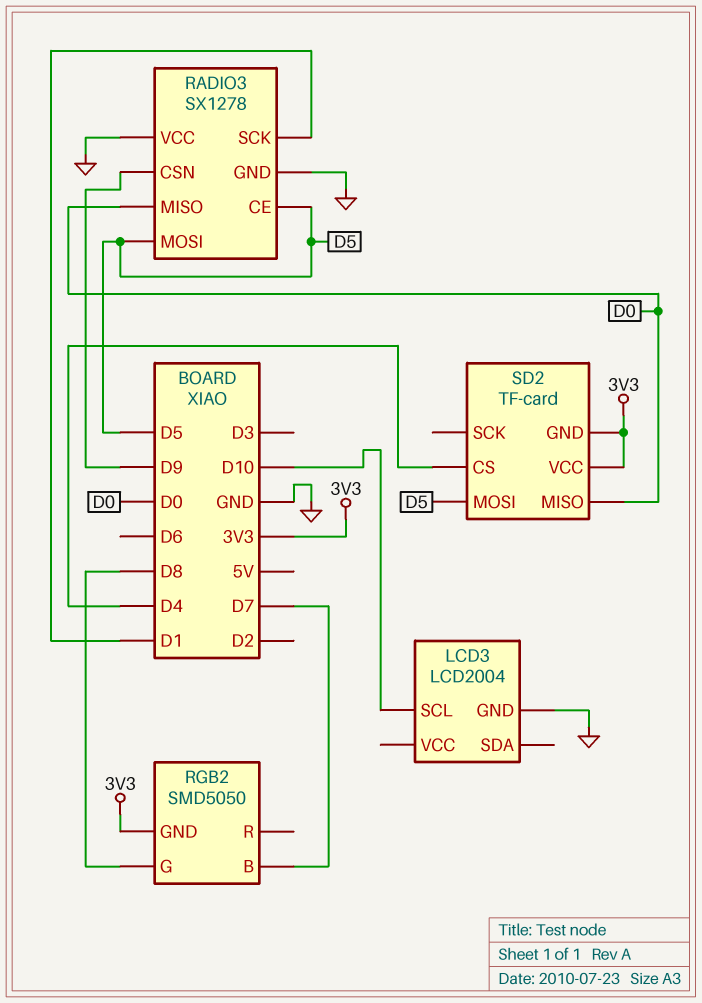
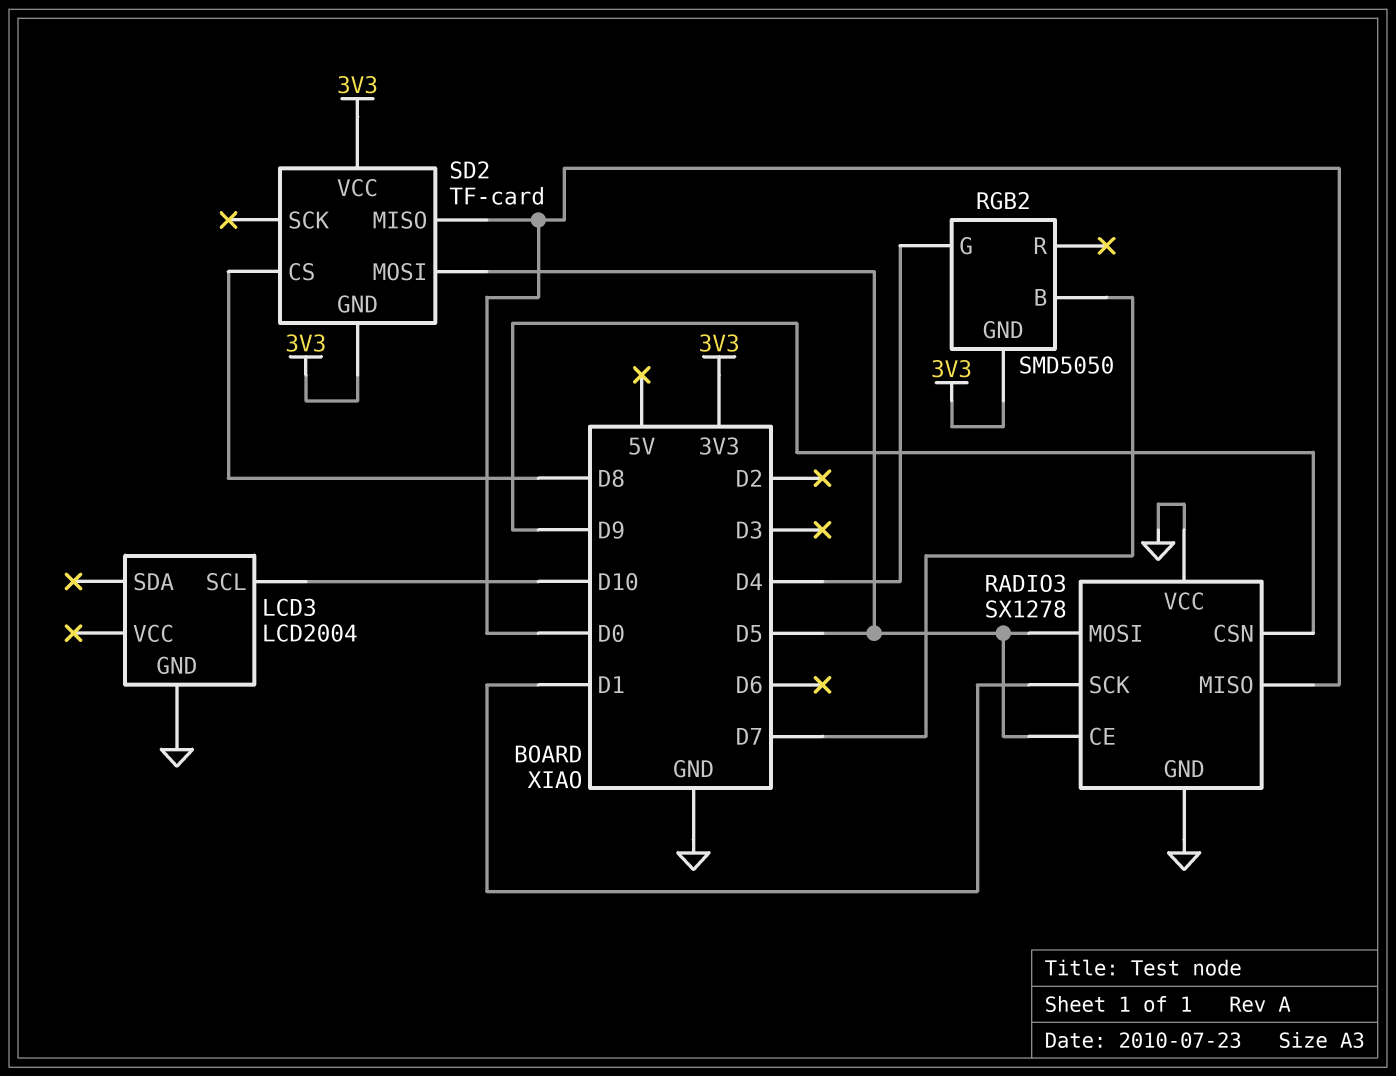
RGB2 pin G: D8 -> D4
SD2 pin CS: D4 -> D8

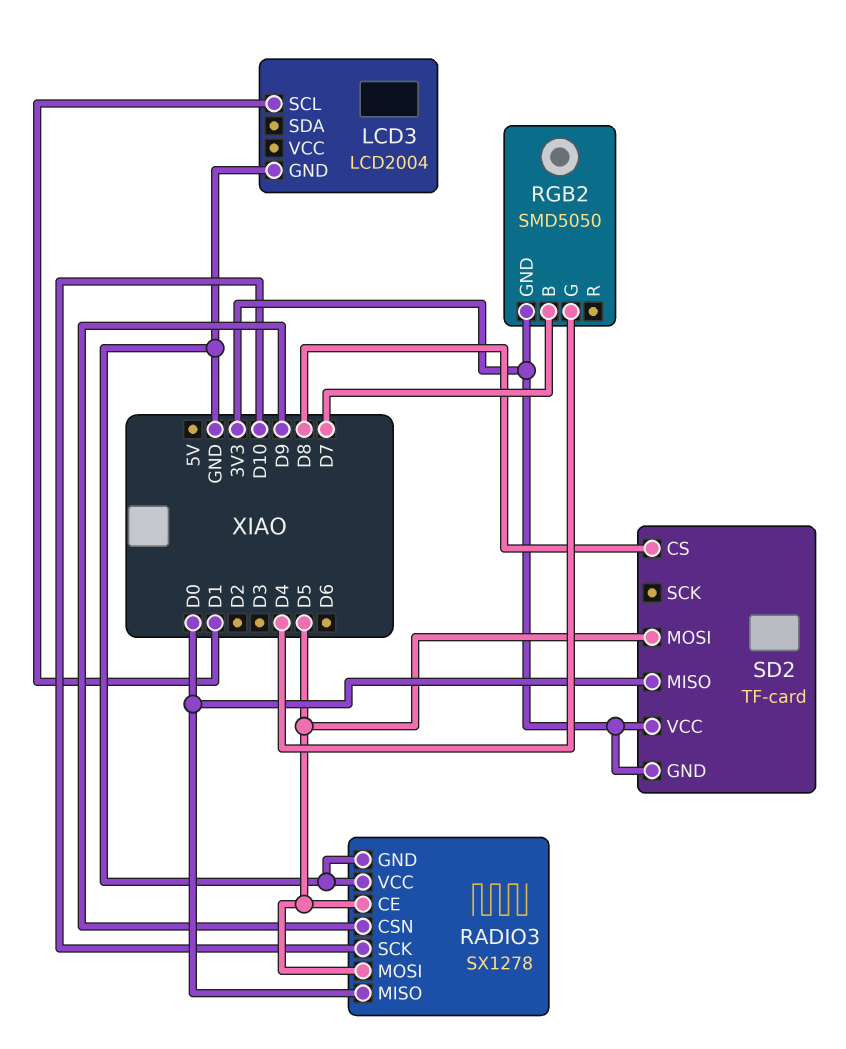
LCD3 pin SCL: D10 -> D1
RADIO3 pin SCK: D1 -> D10

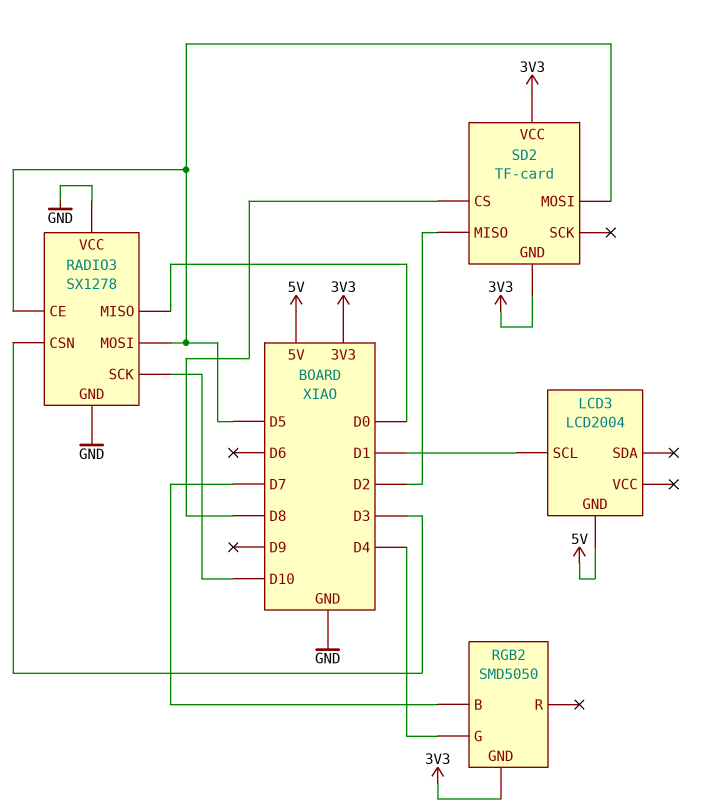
LCD3 pin GND: GND -> 5V
RADIO3 pin CSN: D9 -> D3
SD2 pin MISO: D0 -> D2

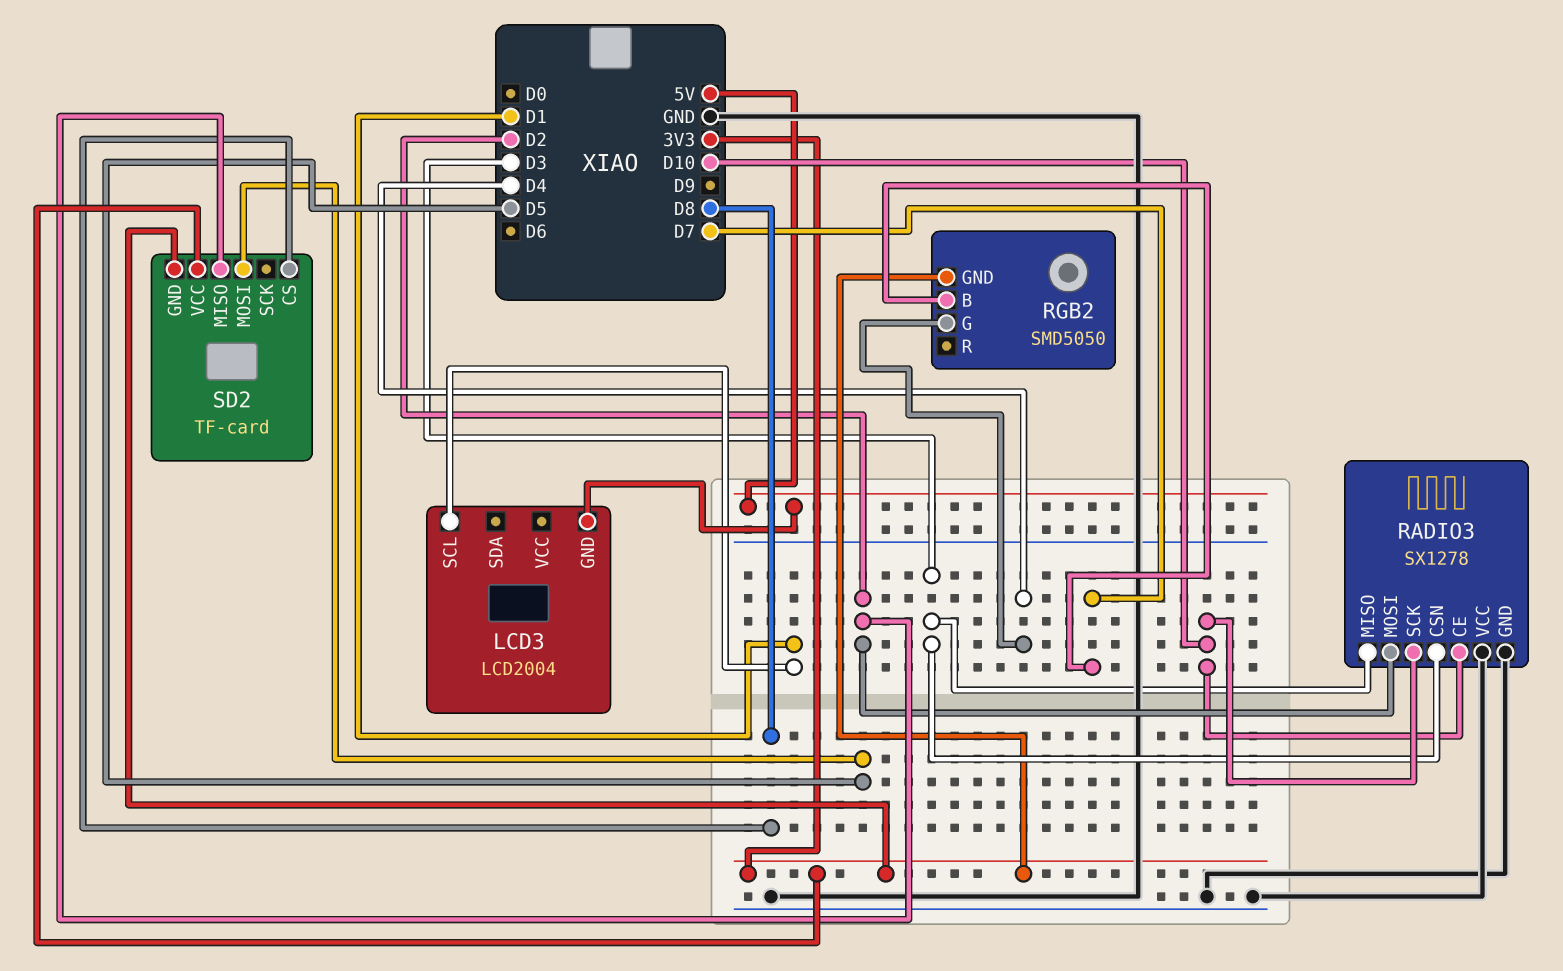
RADIO3 pin CE: D5 -> D10
RADIO3 pin MISO: D0 -> D3
RADIO3 pin MOSI: D5 -> D2

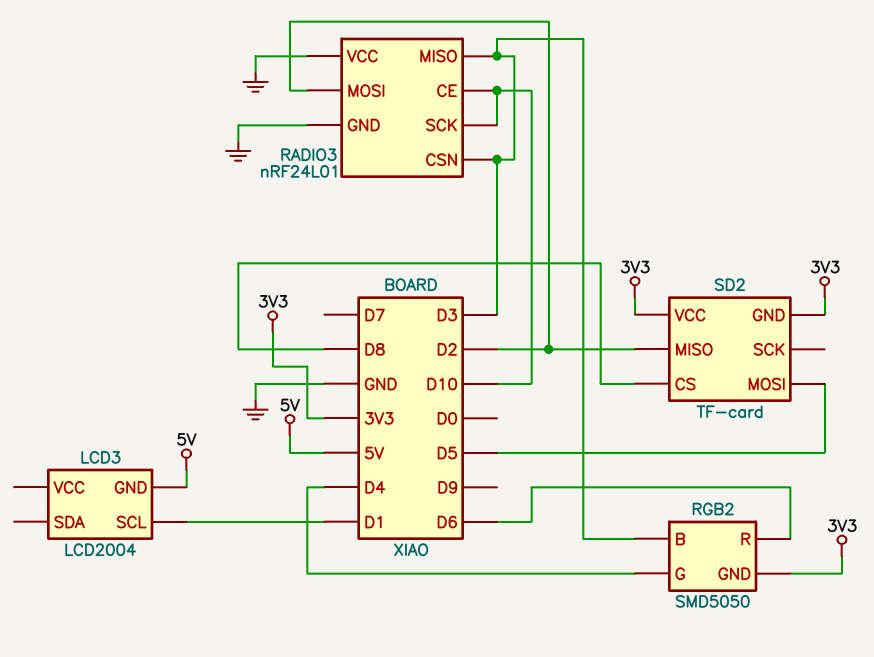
RADIO3: SX1278 -> nRF24L01
RGB2 pin B: D7 -> D3
RGB2 pin R: none -> D6

